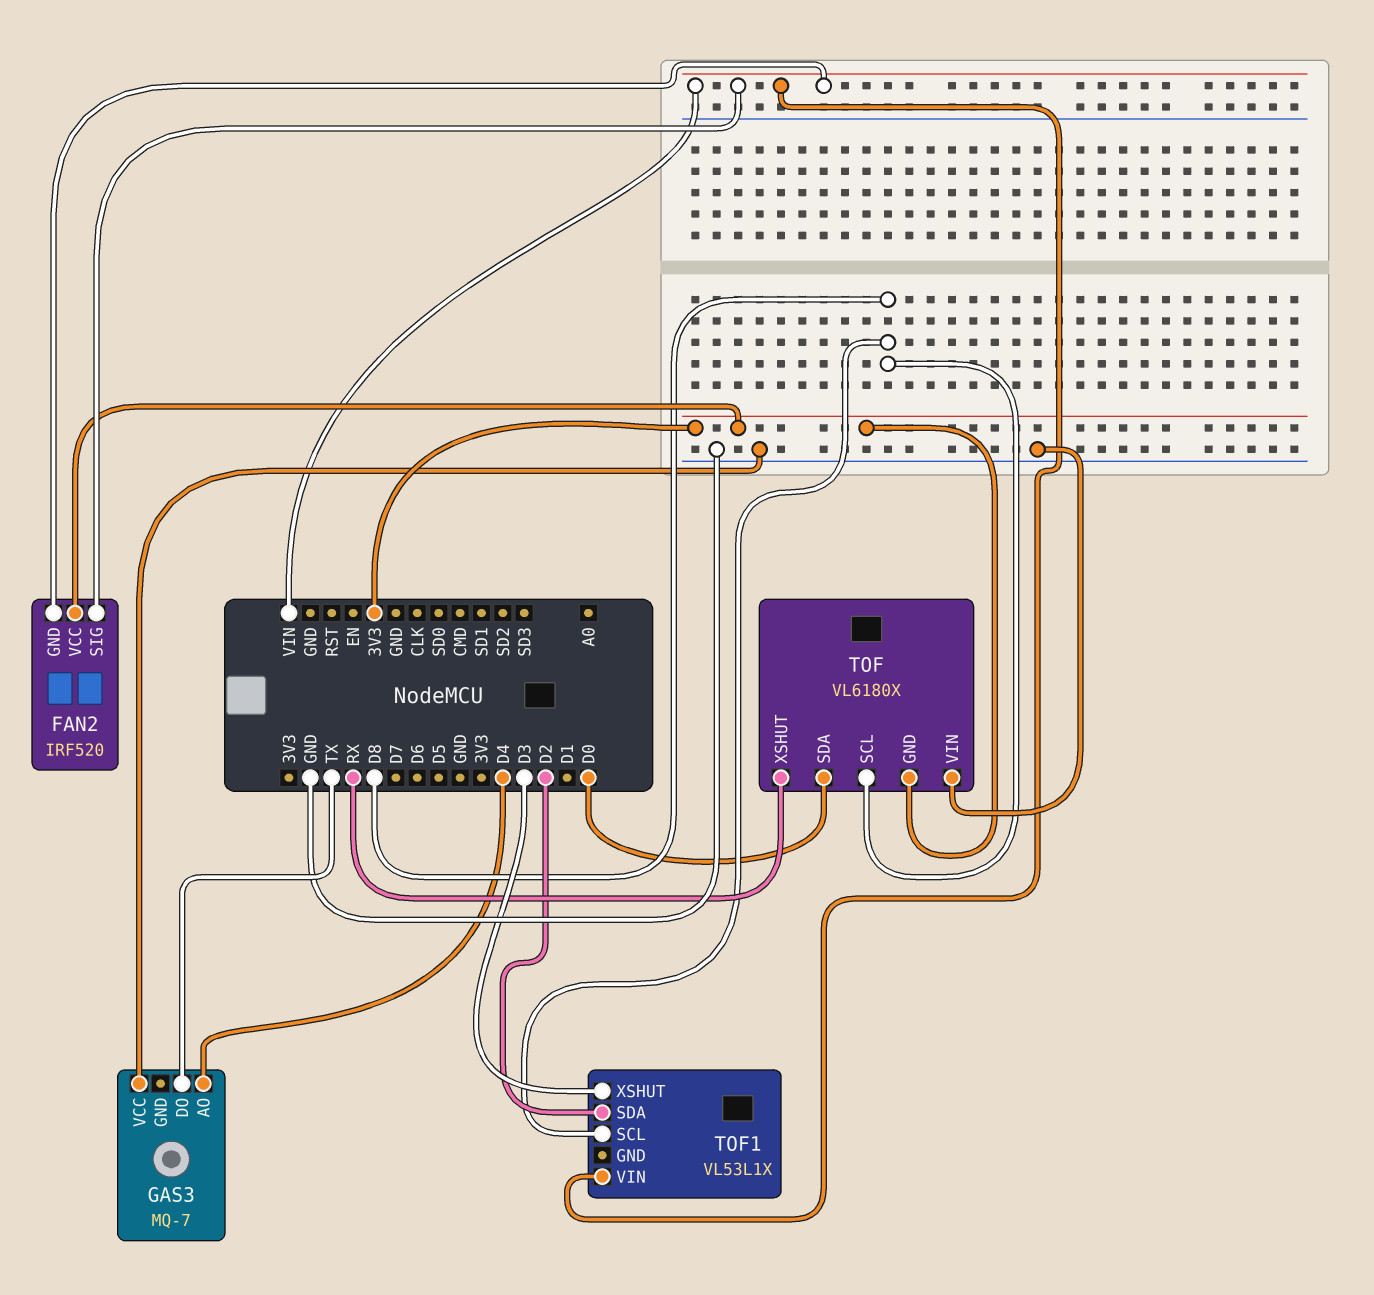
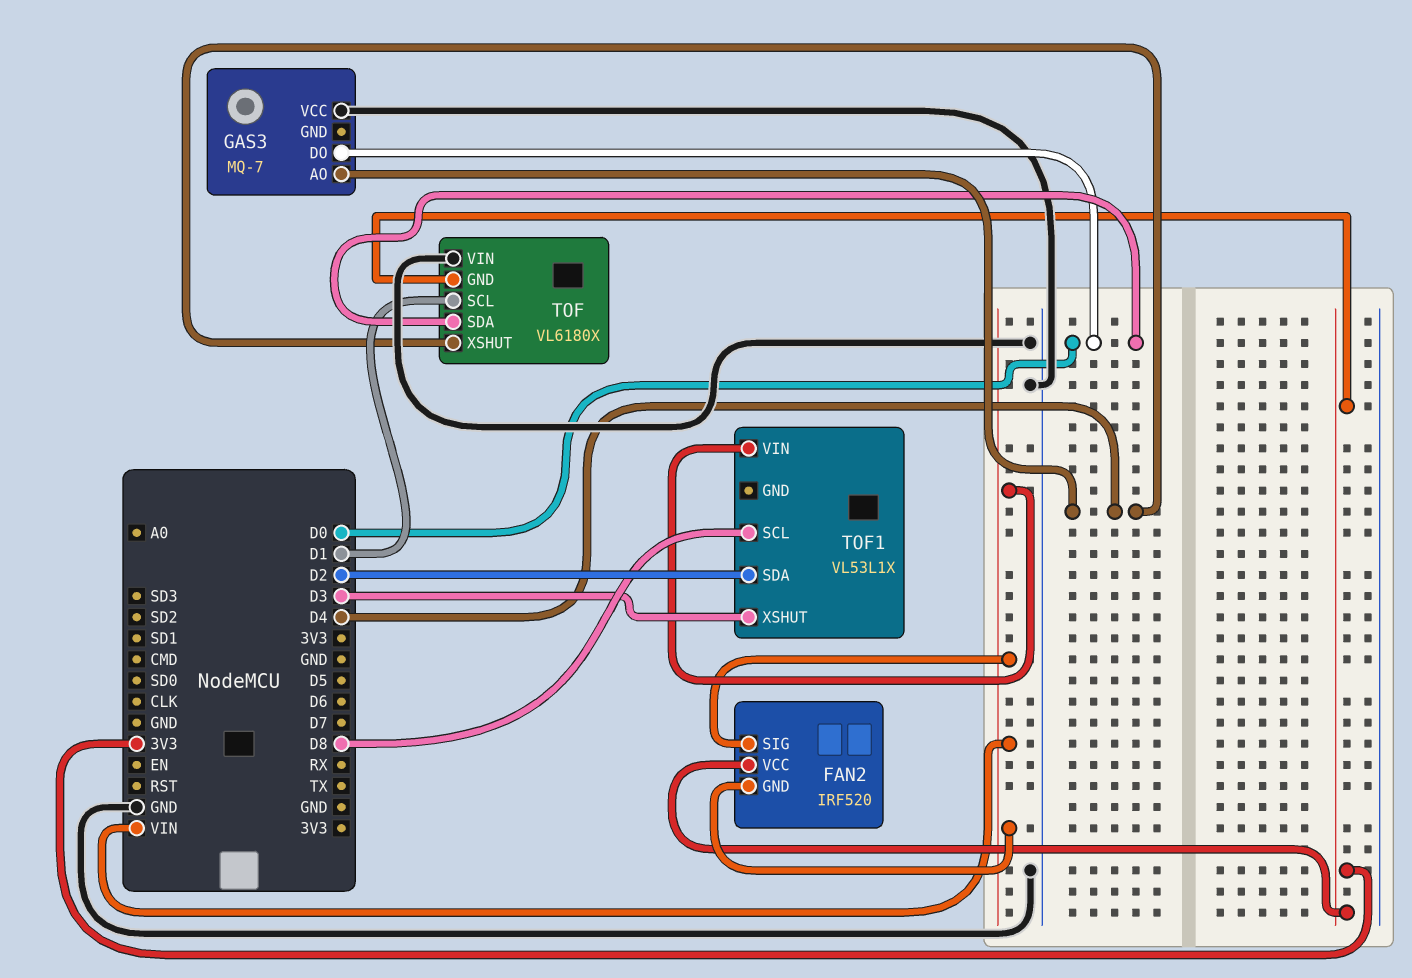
GAS3 pin DO: TX -> D0
TOF pin SCL: D8 -> D1
TOF pin XSHUT: RX -> D4

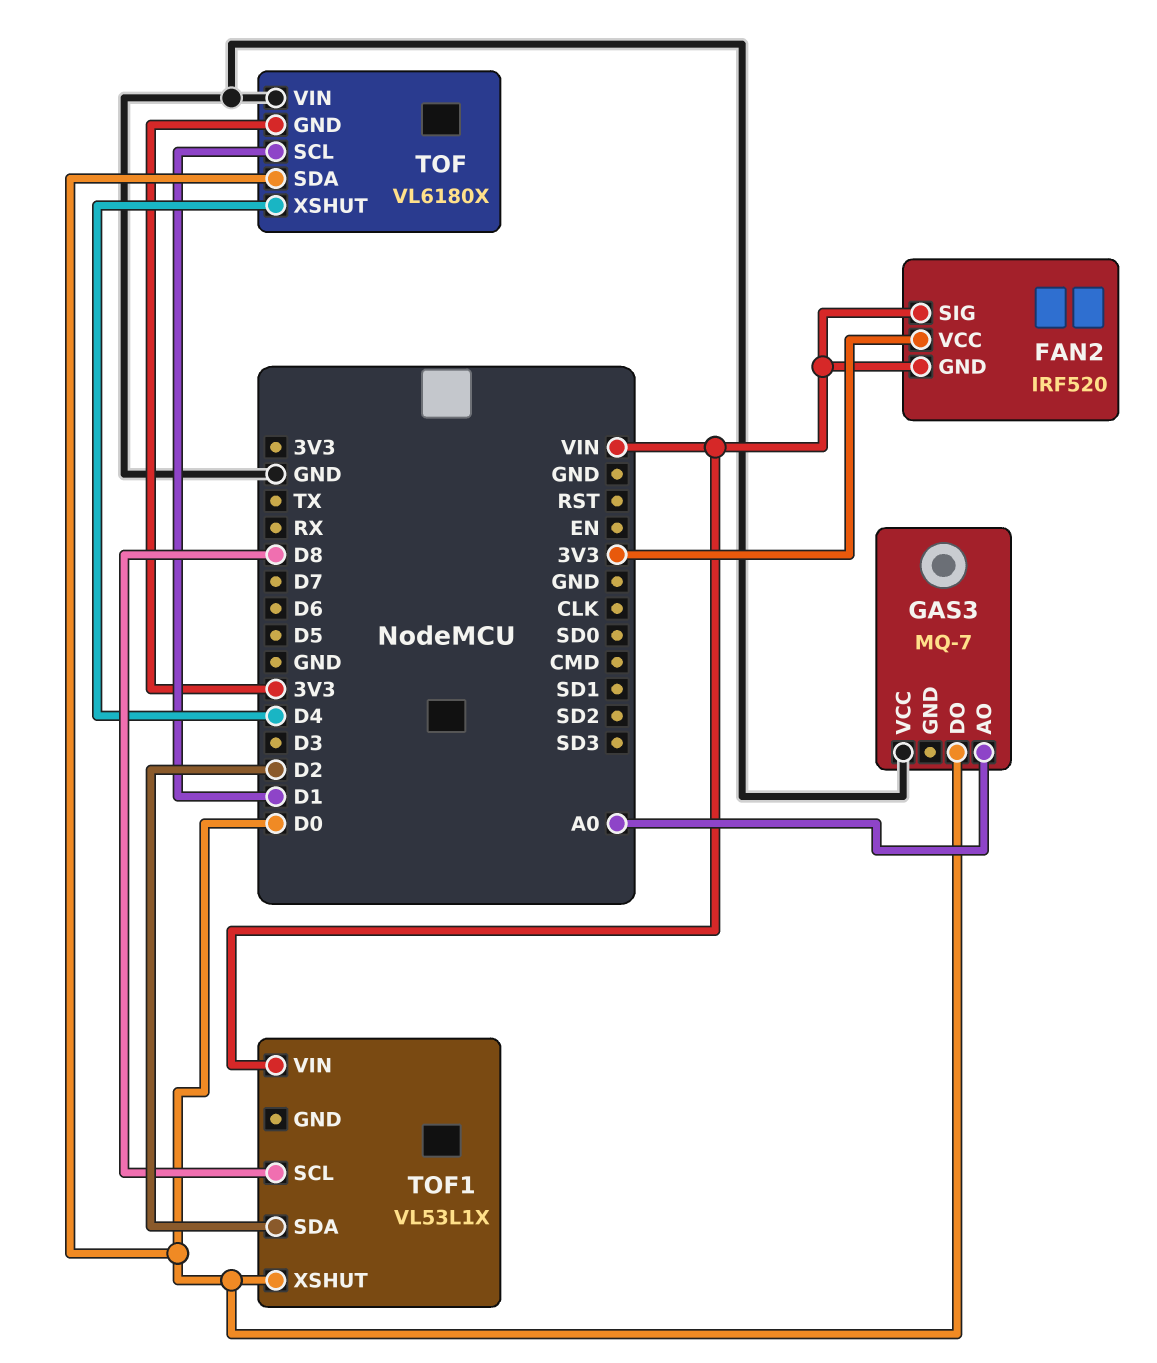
GAS3 pin AO: D4 -> A0
TOF1 pin XSHUT: D3 -> D0

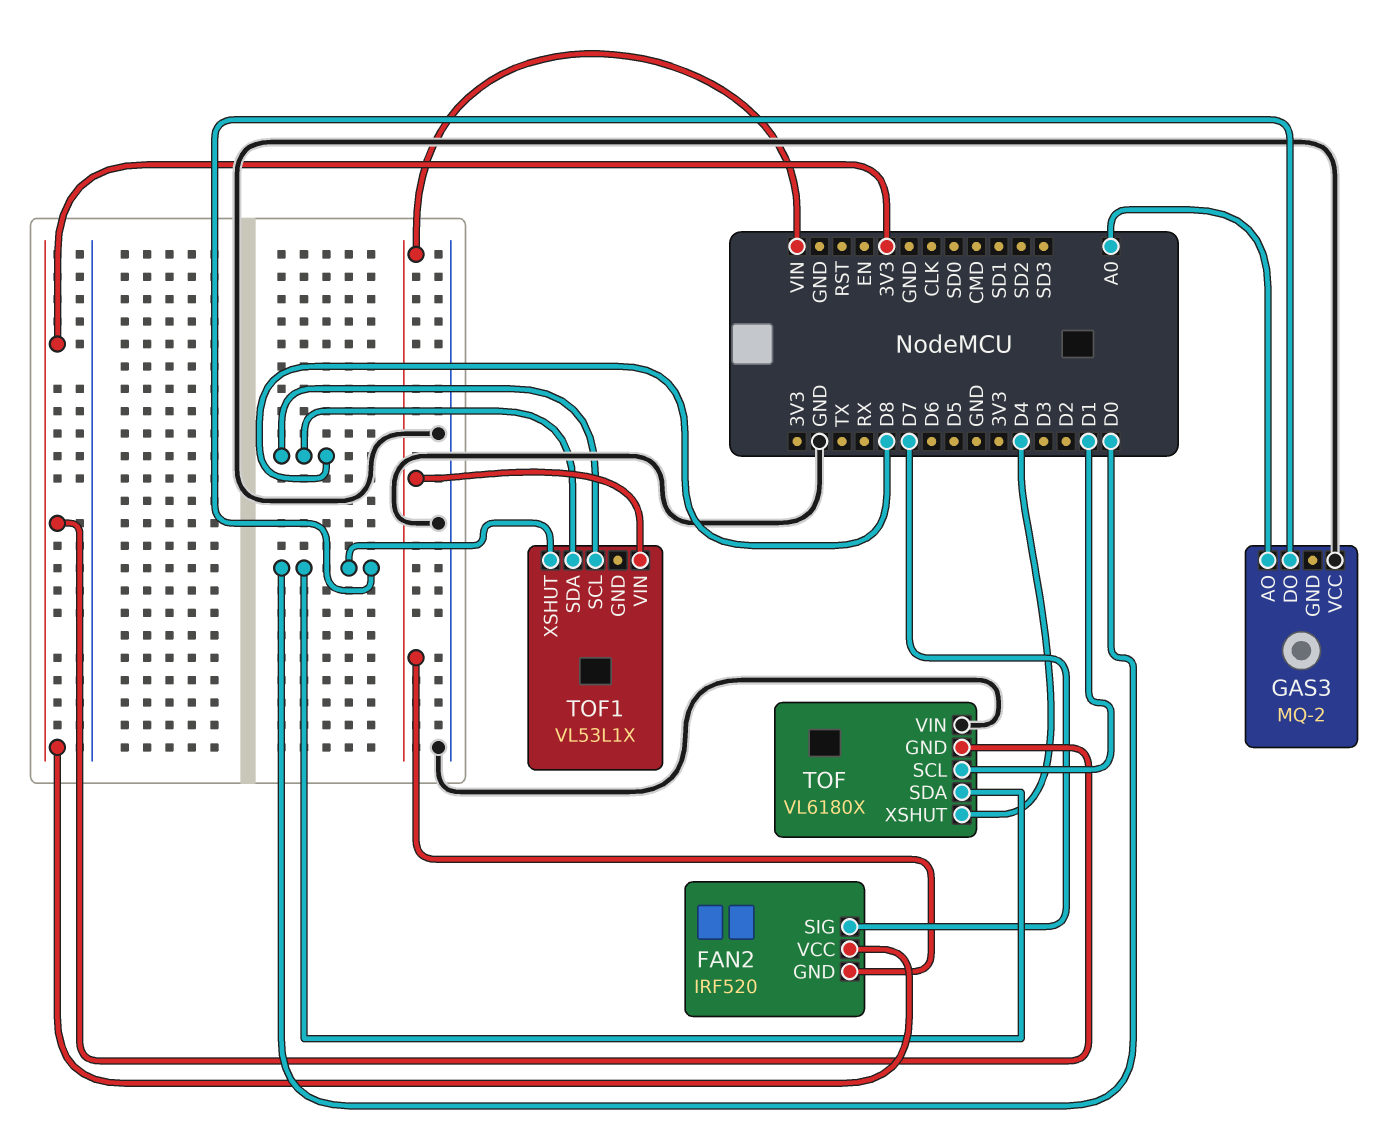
FAN2 pin SIG: VIN -> D7
GAS3: MQ-7 -> MQ-2
TOF1 pin SDA: D2 -> D8

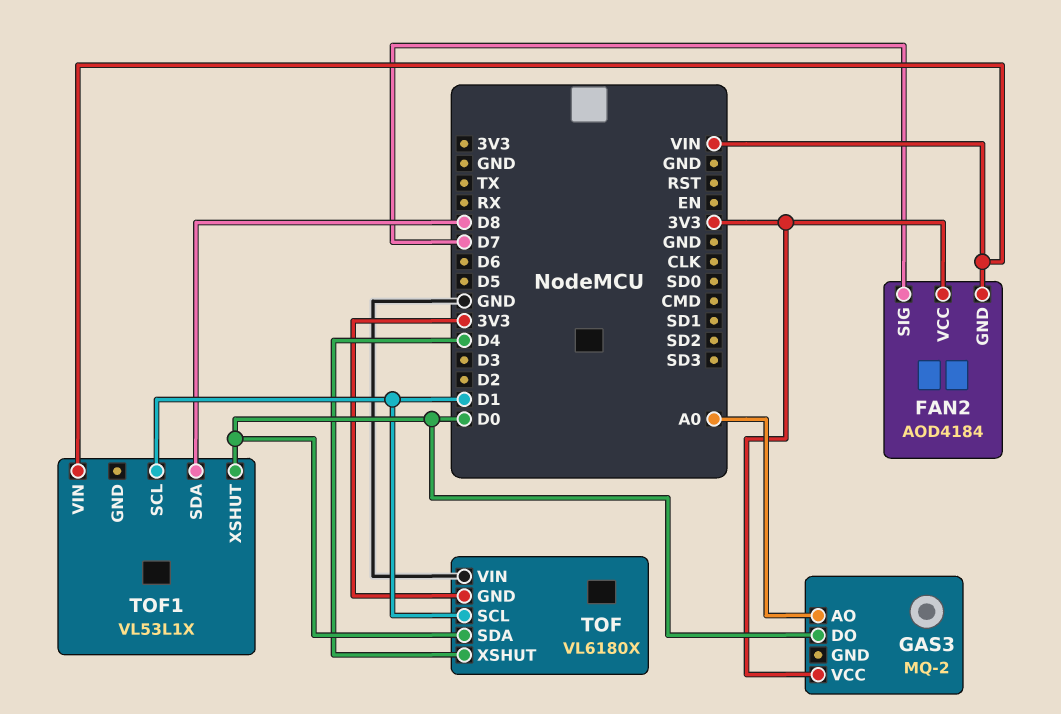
FAN2: IRF520 -> AOD4184
GAS3 pin VCC: GND -> 3V3
TOF1 pin SCL: D8 -> D1

